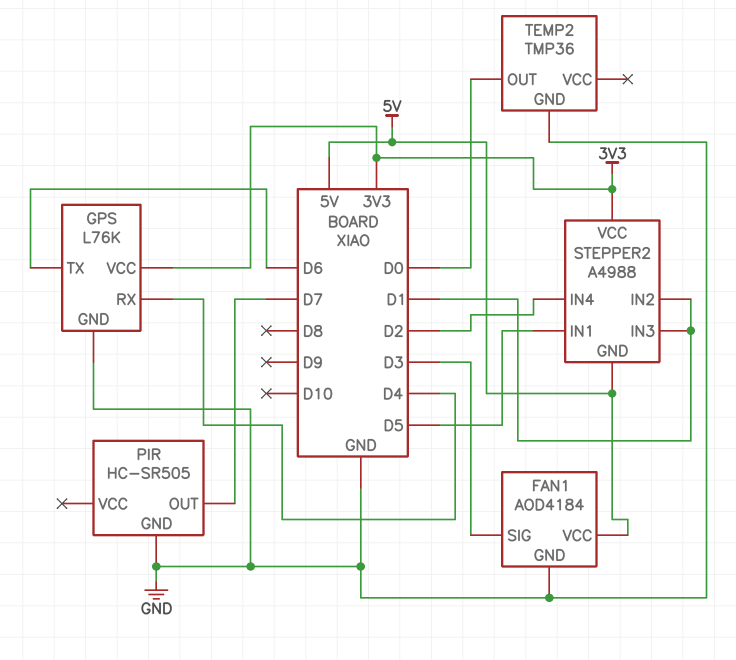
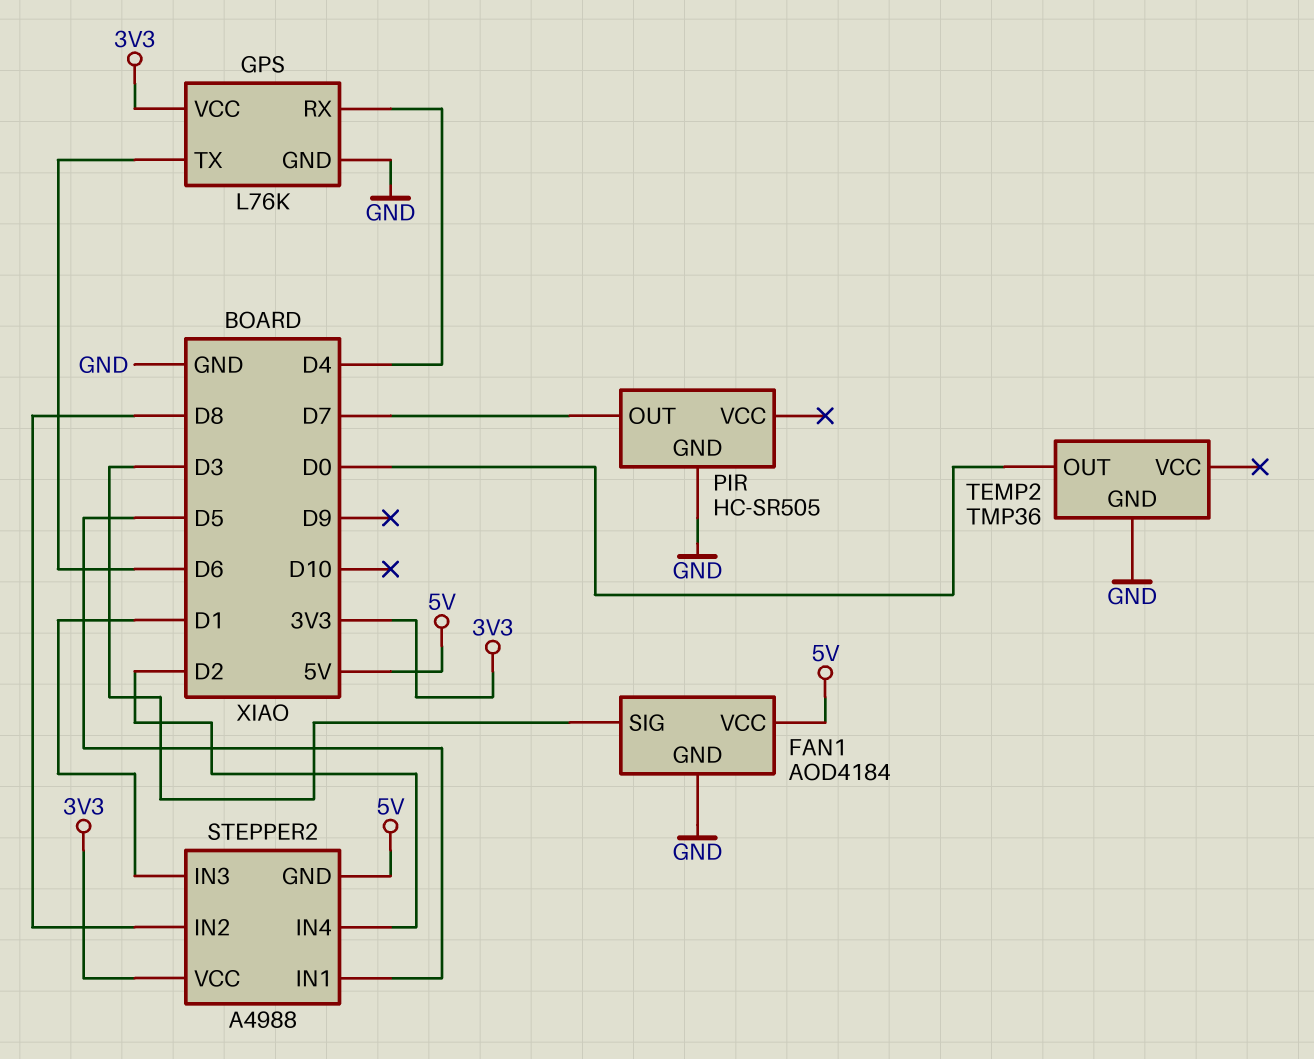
STEPPER2 pin IN2: D1 -> D8

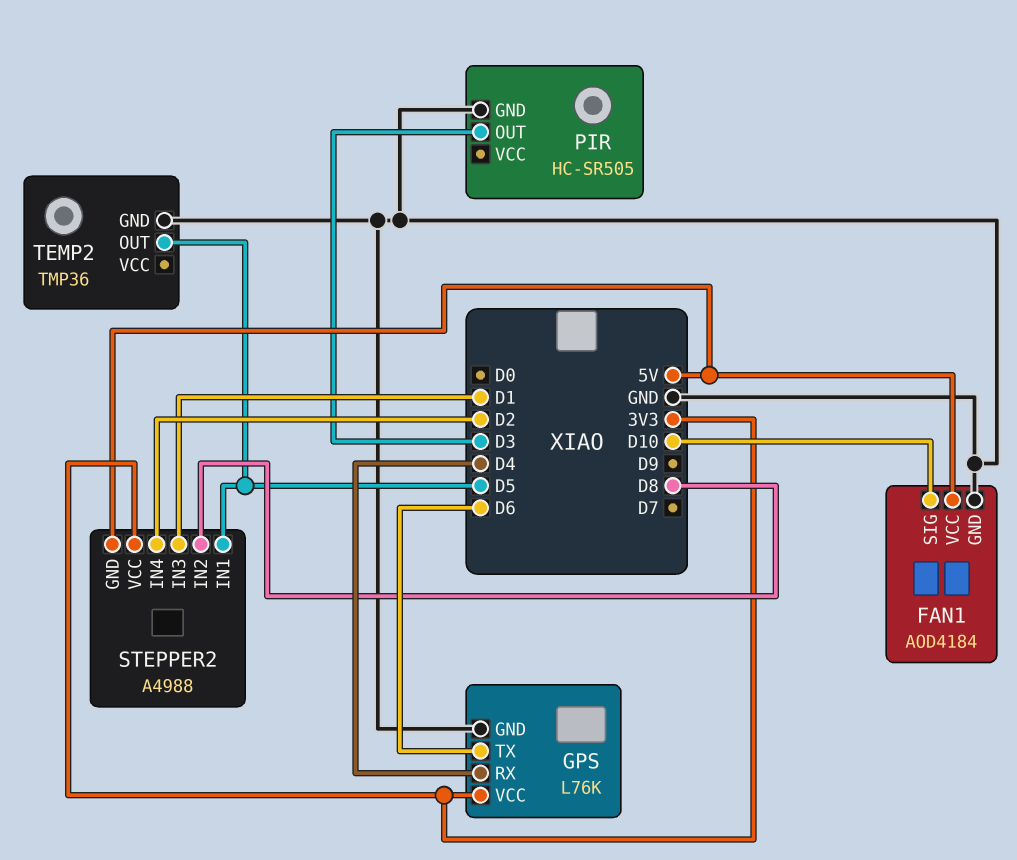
FAN1 pin SIG: D3 -> D10
PIR pin OUT: D7 -> D3
TEMP2 pin OUT: D0 -> D5

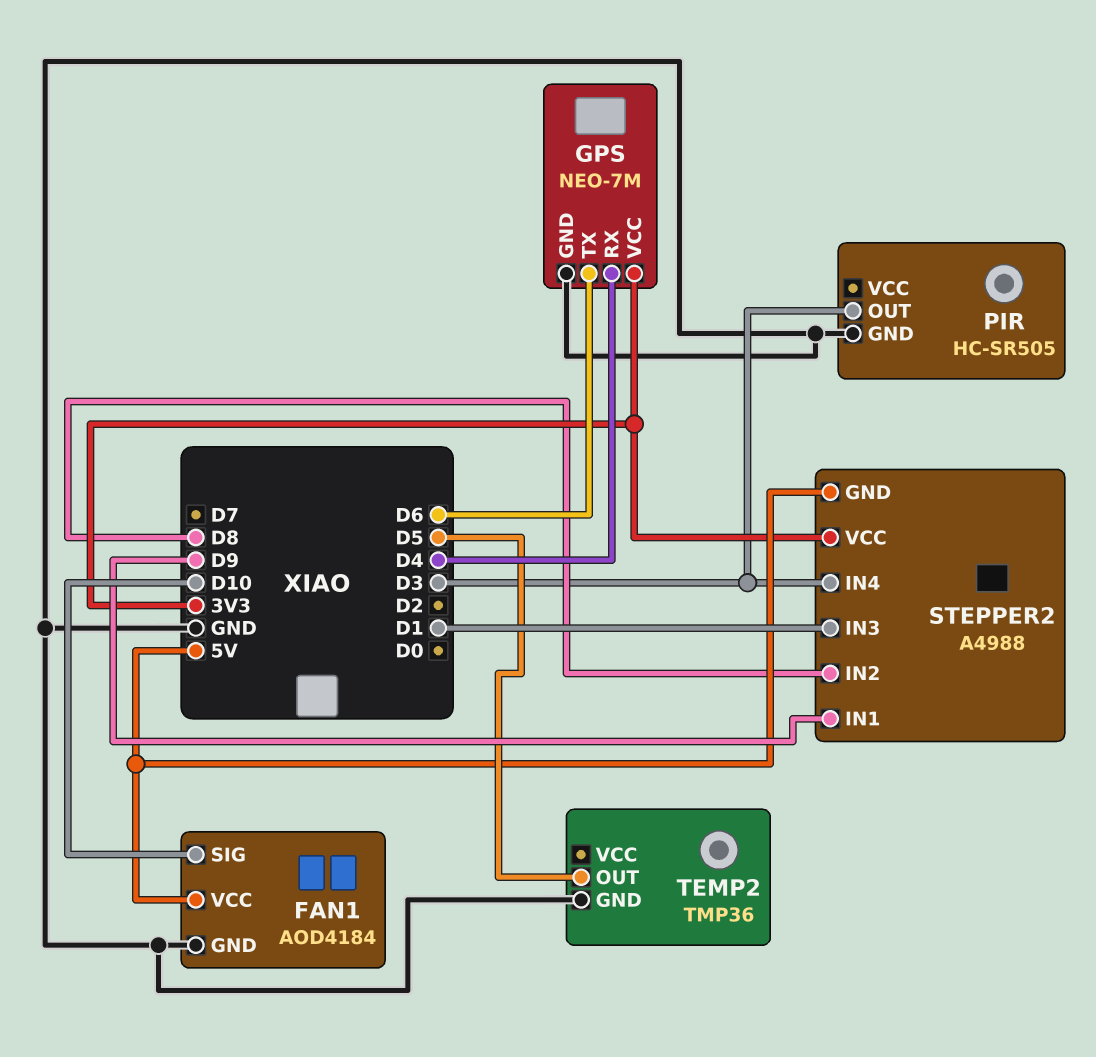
GPS: L76K -> NEO-7M
STEPPER2 pin IN1: D5 -> D9
STEPPER2 pin IN4: D2 -> D3

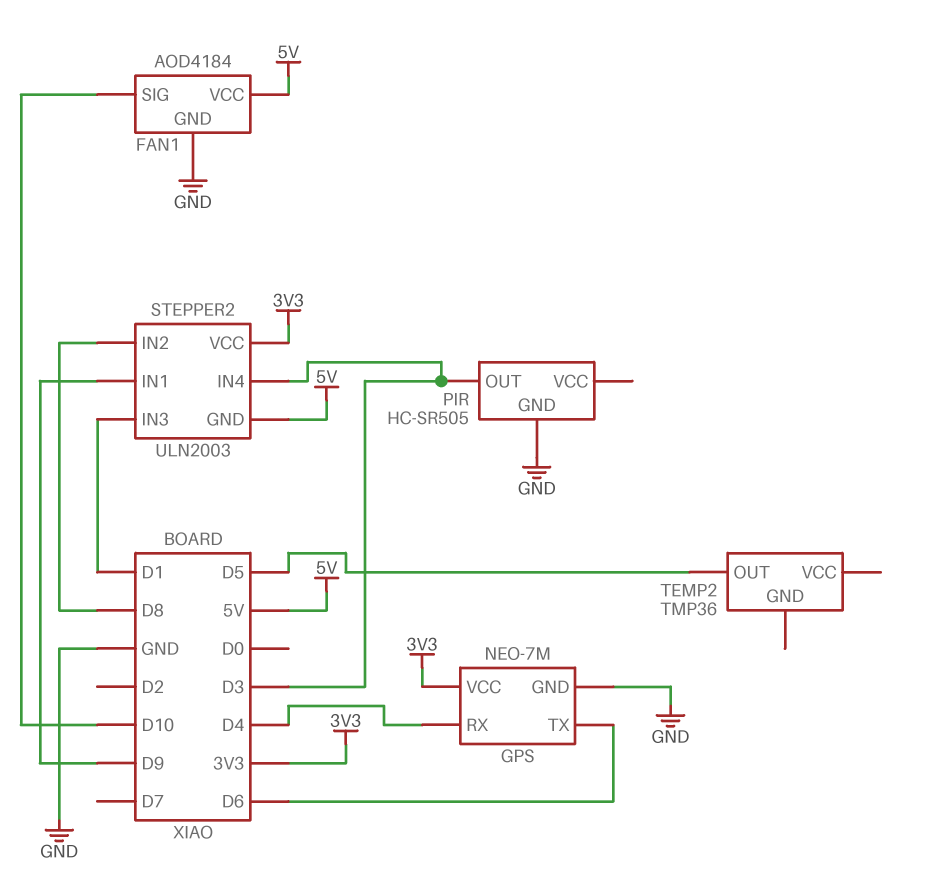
STEPPER2: A4988 -> ULN2003
TEMP2 pin GND: GND -> none

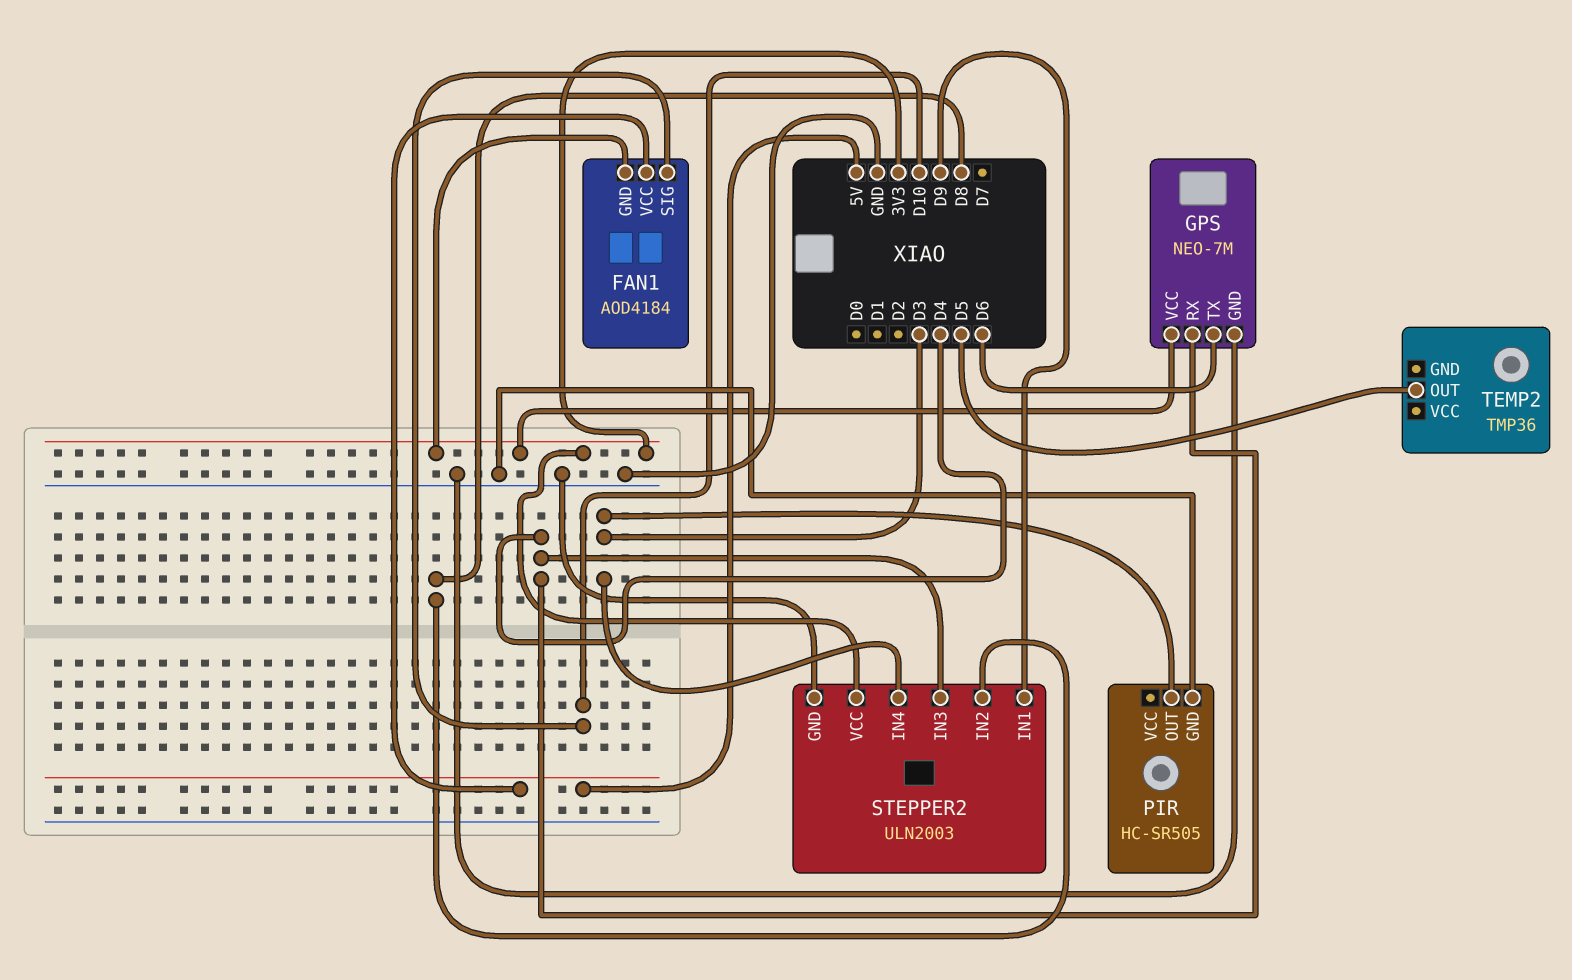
FAN1 pin GND: GND -> 3V3
STEPPER2 pin GND: 5V -> GND
STEPPER2 pin IN3: D1 -> D4

